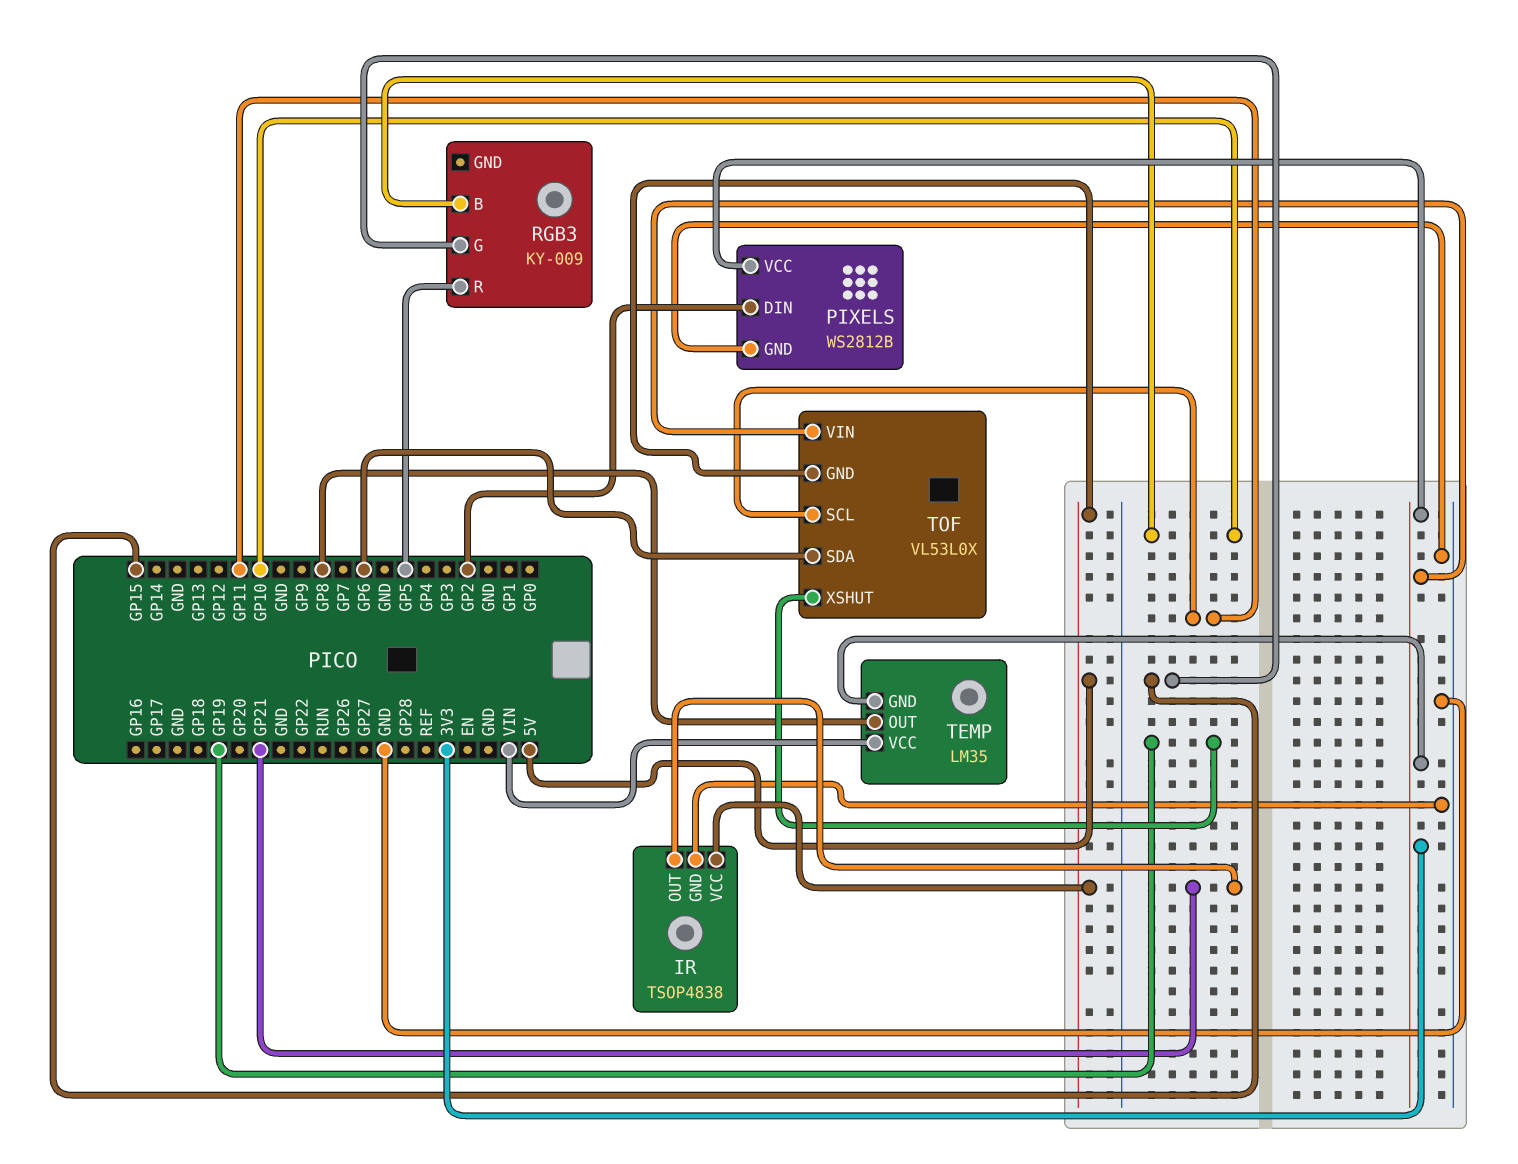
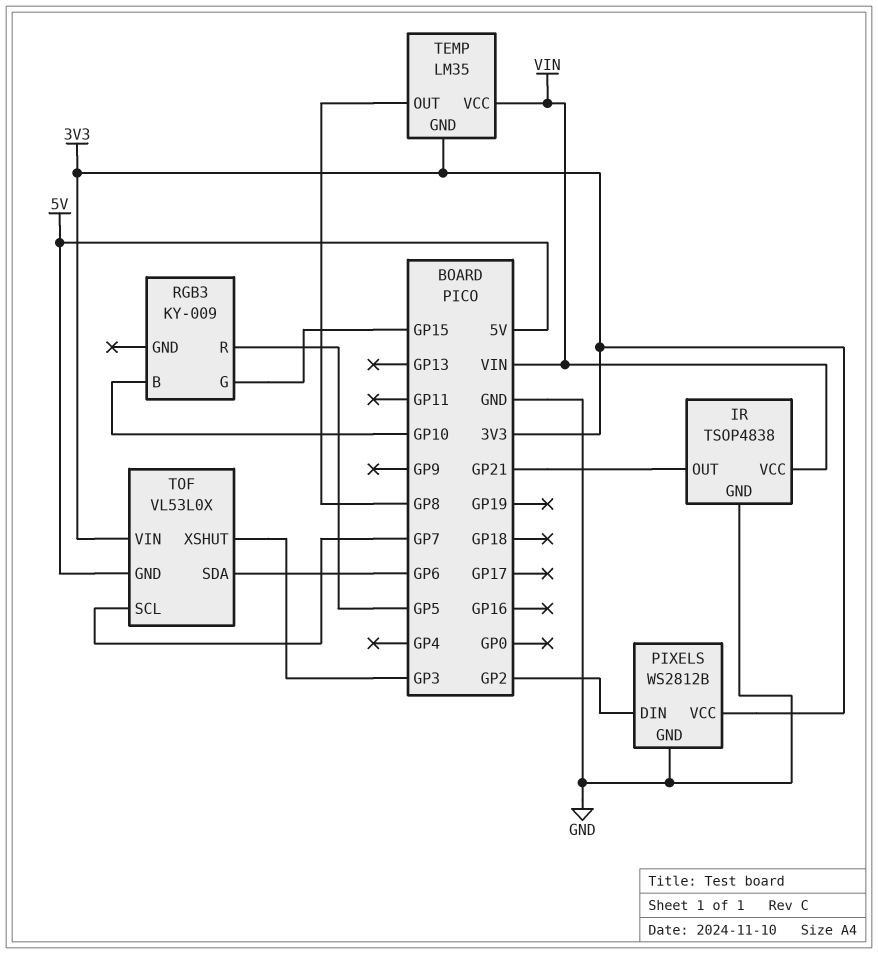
IR pin VCC: 5V -> VIN
TOF pin SCL: GP11 -> GP7
TOF pin XSHUT: GP19 -> GP3

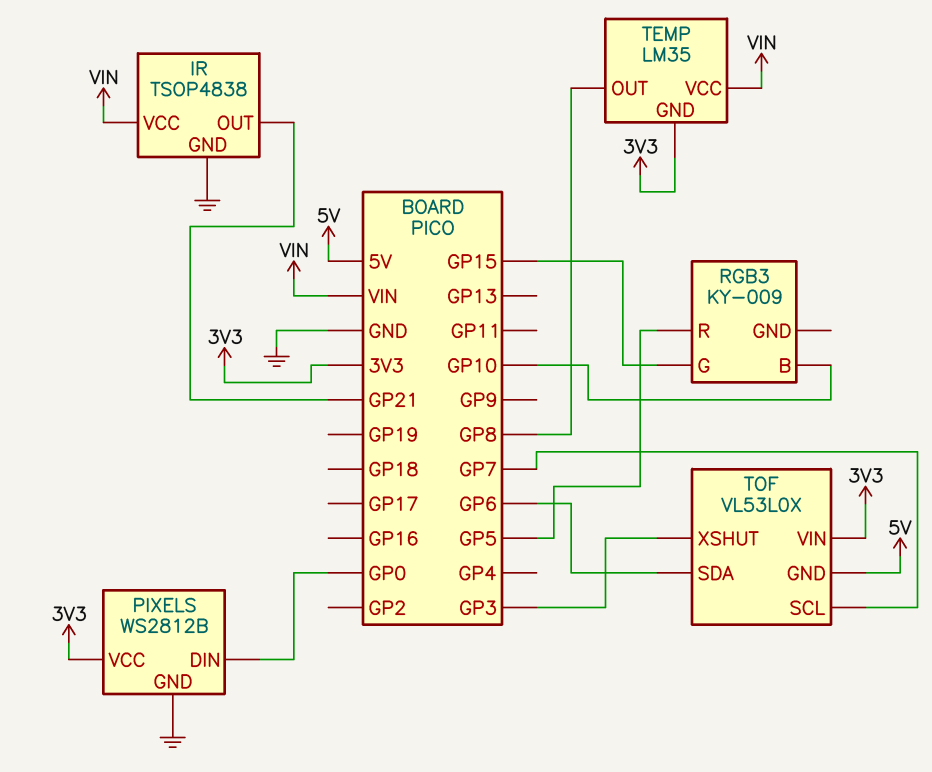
PIXELS pin DIN: GP2 -> GP0

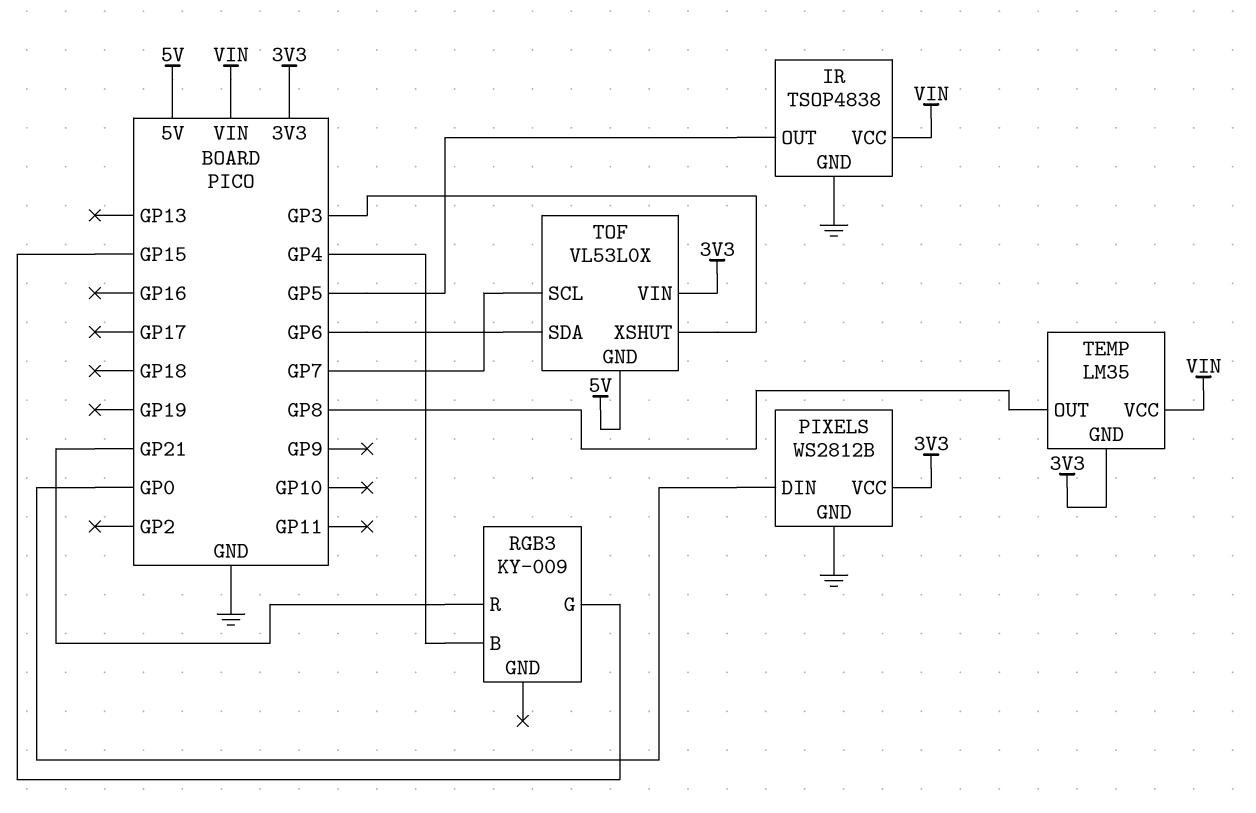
IR pin OUT: GP21 -> GP5
RGB3 pin B: GP10 -> GP4
RGB3 pin R: GP5 -> GP21

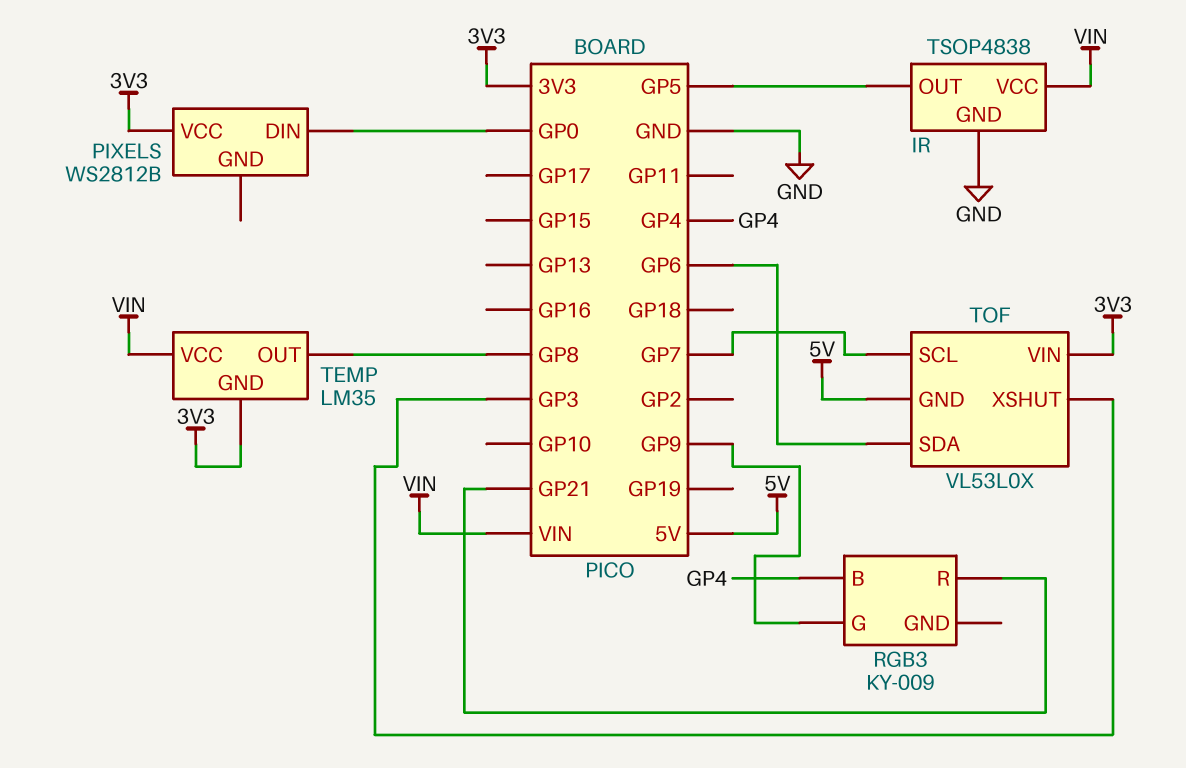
PIXELS pin GND: GND -> none
RGB3 pin G: GP15 -> GP9

